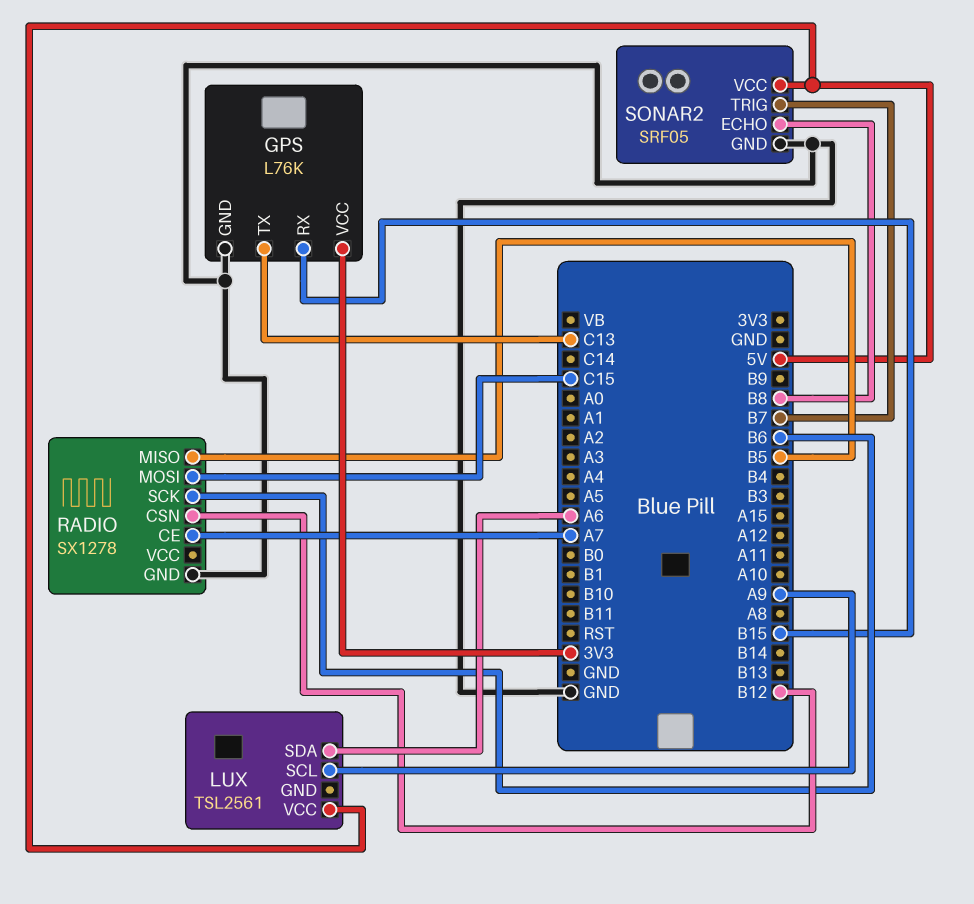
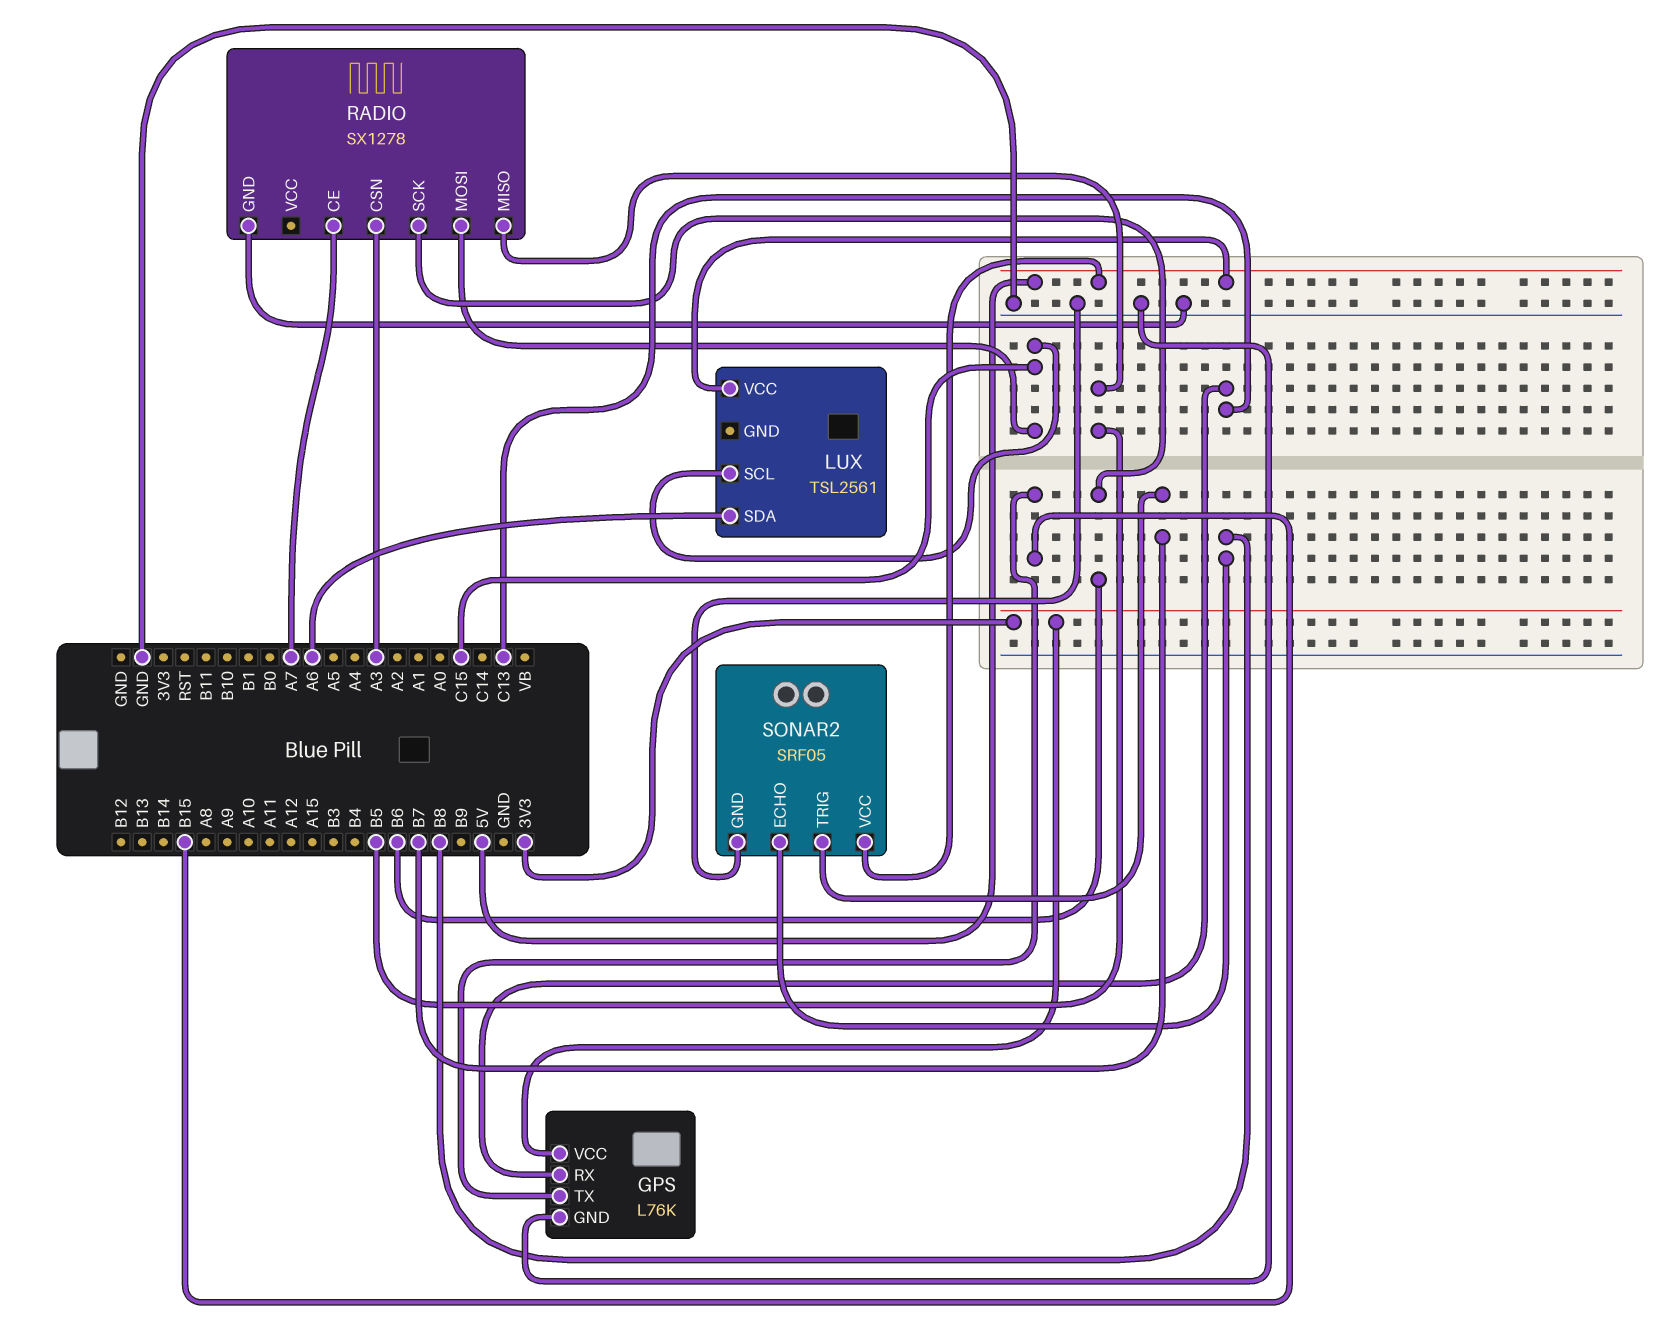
GPS pin RX: B15 -> C13
GPS pin TX: C13 -> B15
LUX pin SCL: A9 -> C15
RADIO pin CSN: B12 -> A3

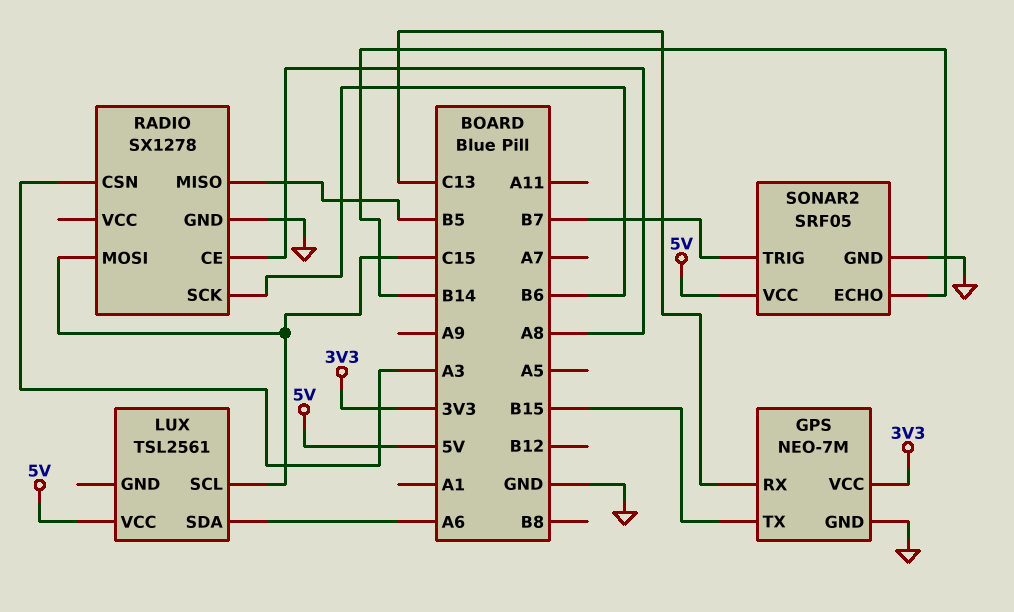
GPS: L76K -> NEO-7M
RADIO pin CE: A7 -> A8
SONAR2 pin ECHO: B8 -> B14

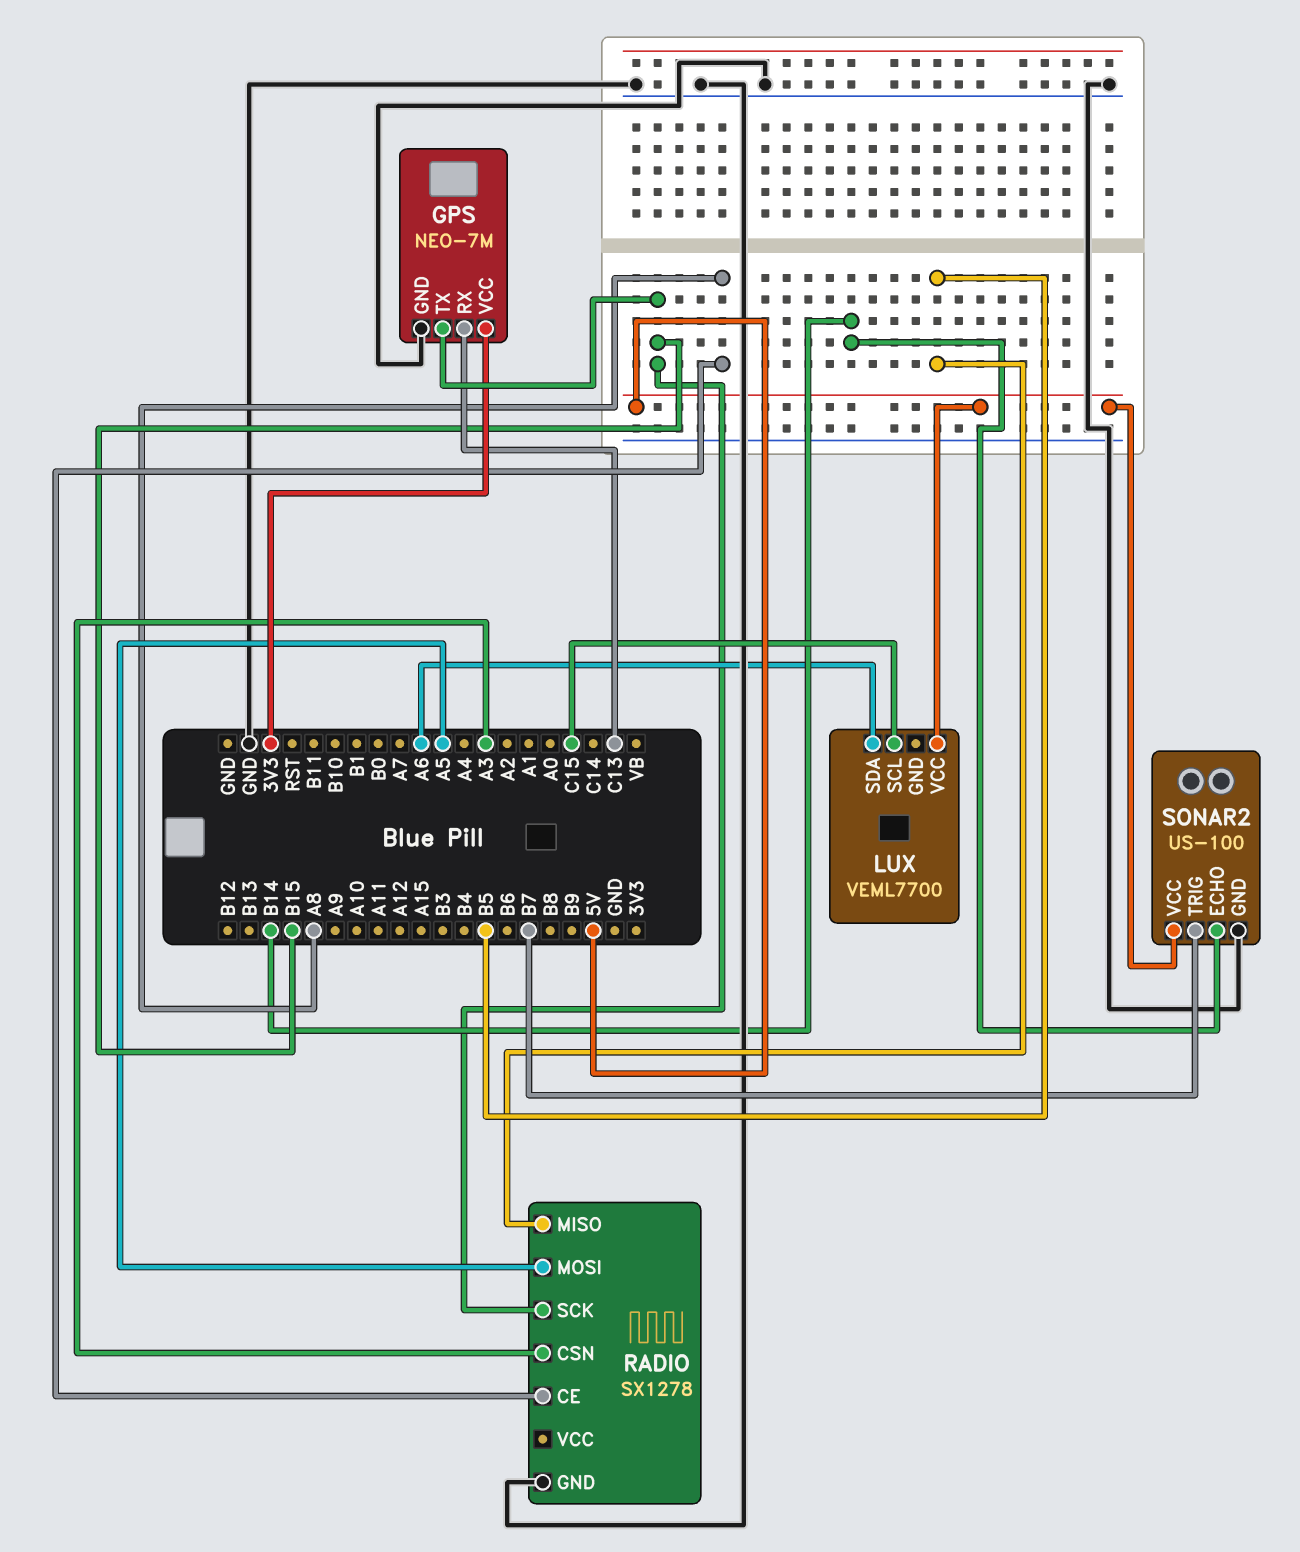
LUX: TSL2561 -> VEML7700
RADIO pin MOSI: C15 -> A5
RADIO pin SCK: B6 -> B15
SONAR2: SRF05 -> US-100

